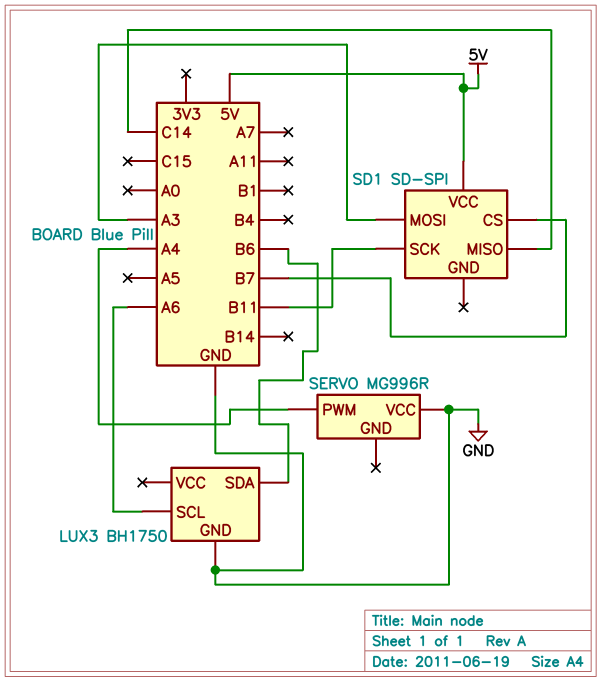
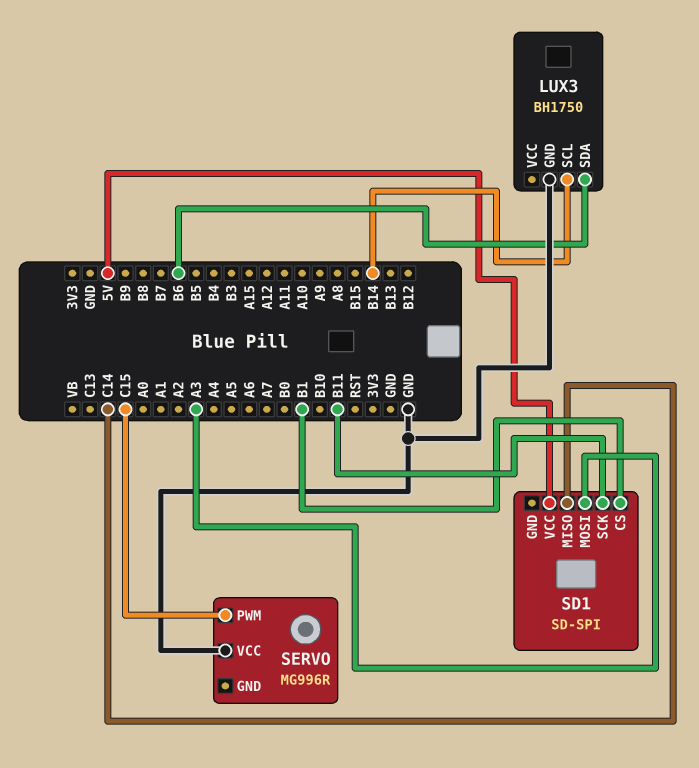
LUX3 pin SCL: A6 -> B14
SD1 pin CS: B7 -> B1
SERVO pin PWM: A4 -> C15

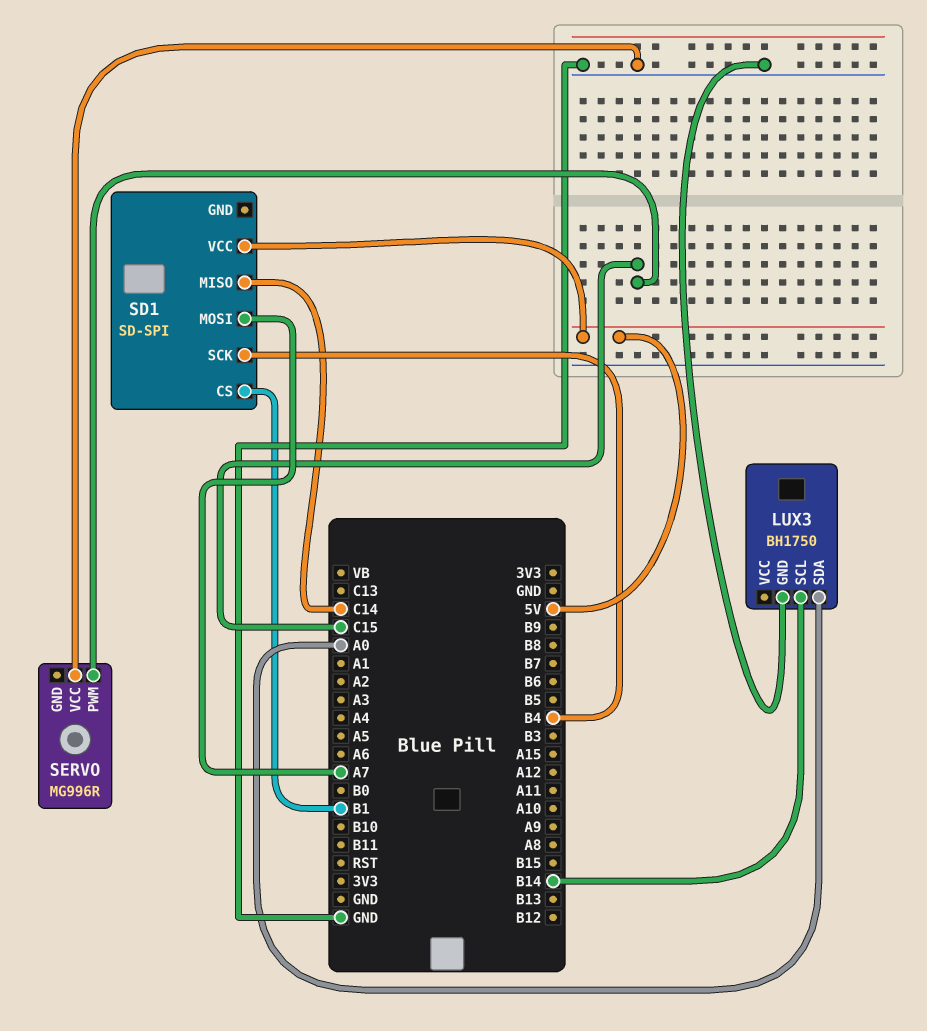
LUX3 pin SDA: B6 -> A0
SD1 pin MOSI: A3 -> A7
SD1 pin SCK: B11 -> B4

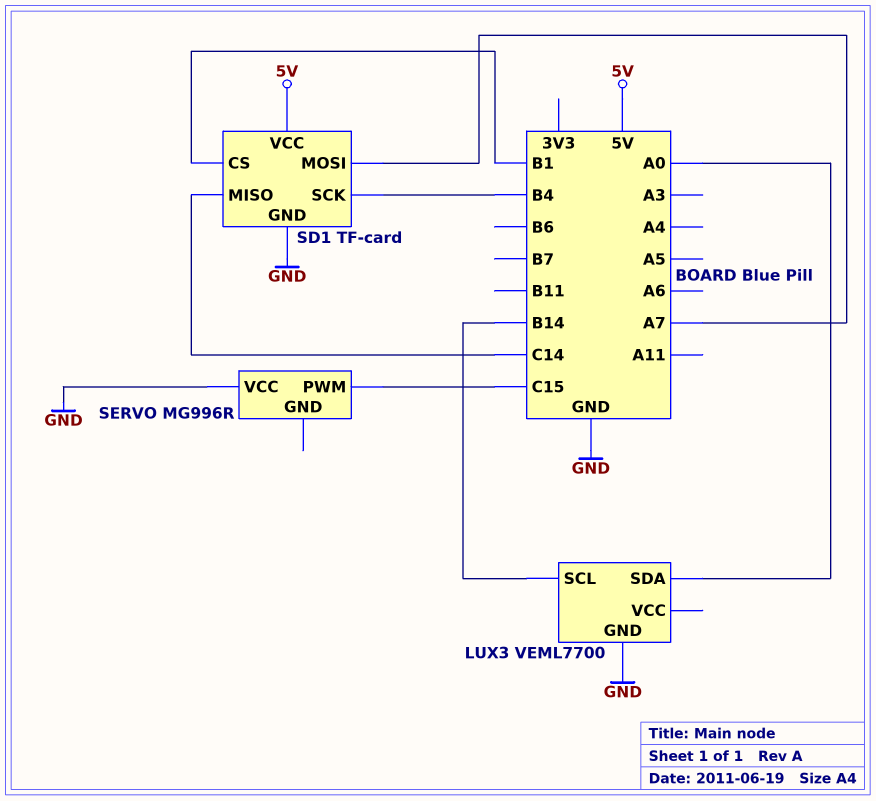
LUX3: BH1750 -> VEML7700
SD1: SD-SPI -> TF-card
SD1 pin GND: none -> GND

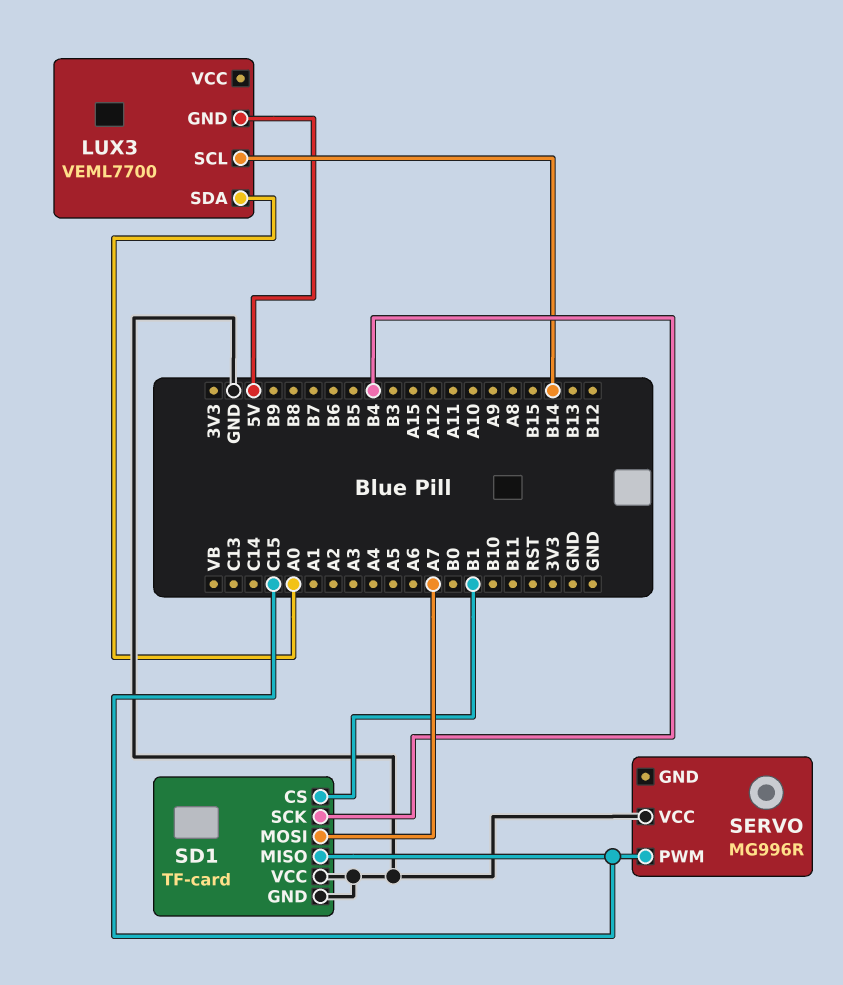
LUX3 pin GND: GND -> 5V
SD1 pin MISO: C14 -> C15
SD1 pin VCC: 5V -> GND

